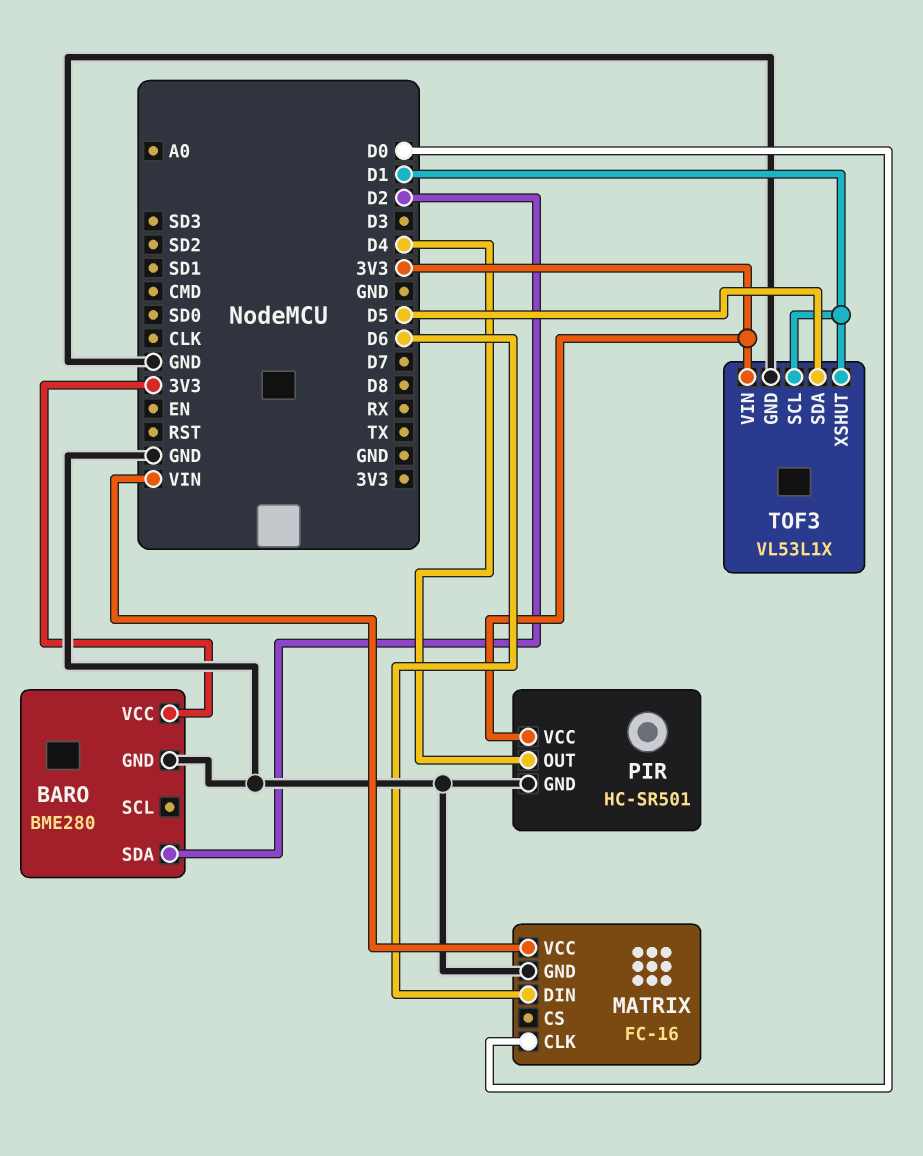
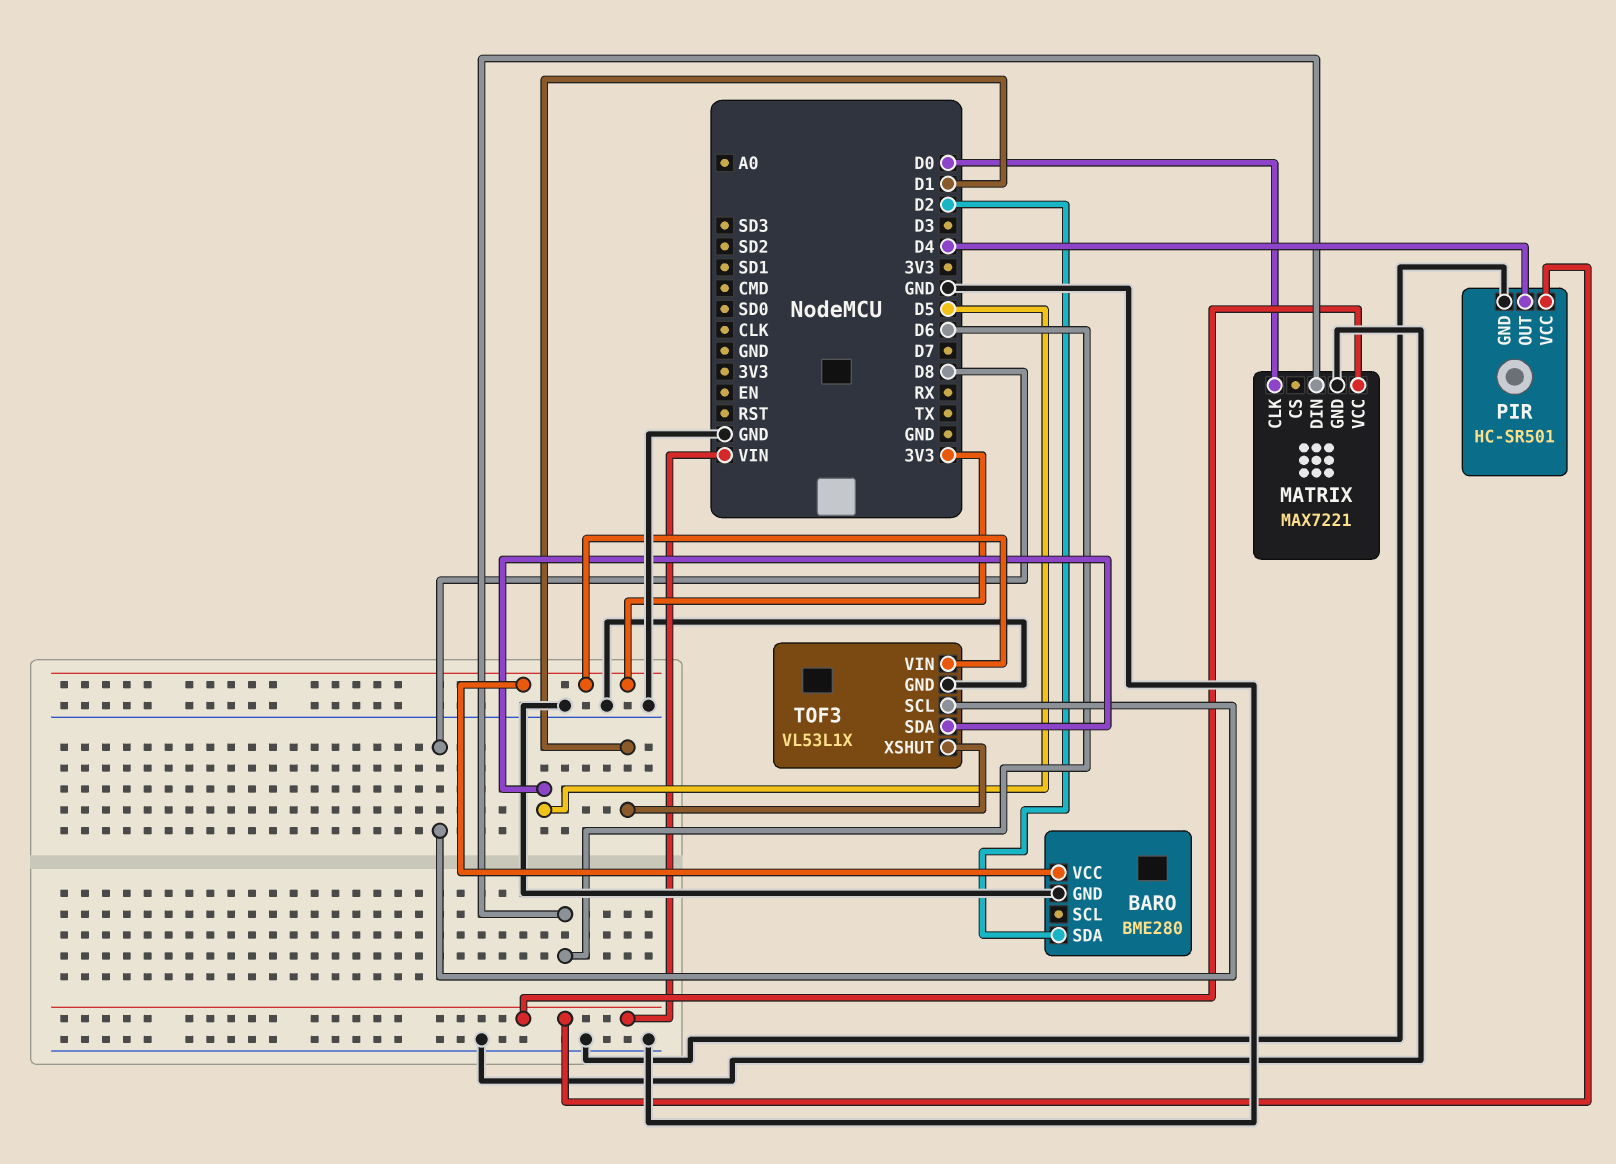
MATRIX: FC-16 -> MAX7221
PIR pin VCC: 3V3 -> VIN
TOF3 pin SCL: D1 -> D8

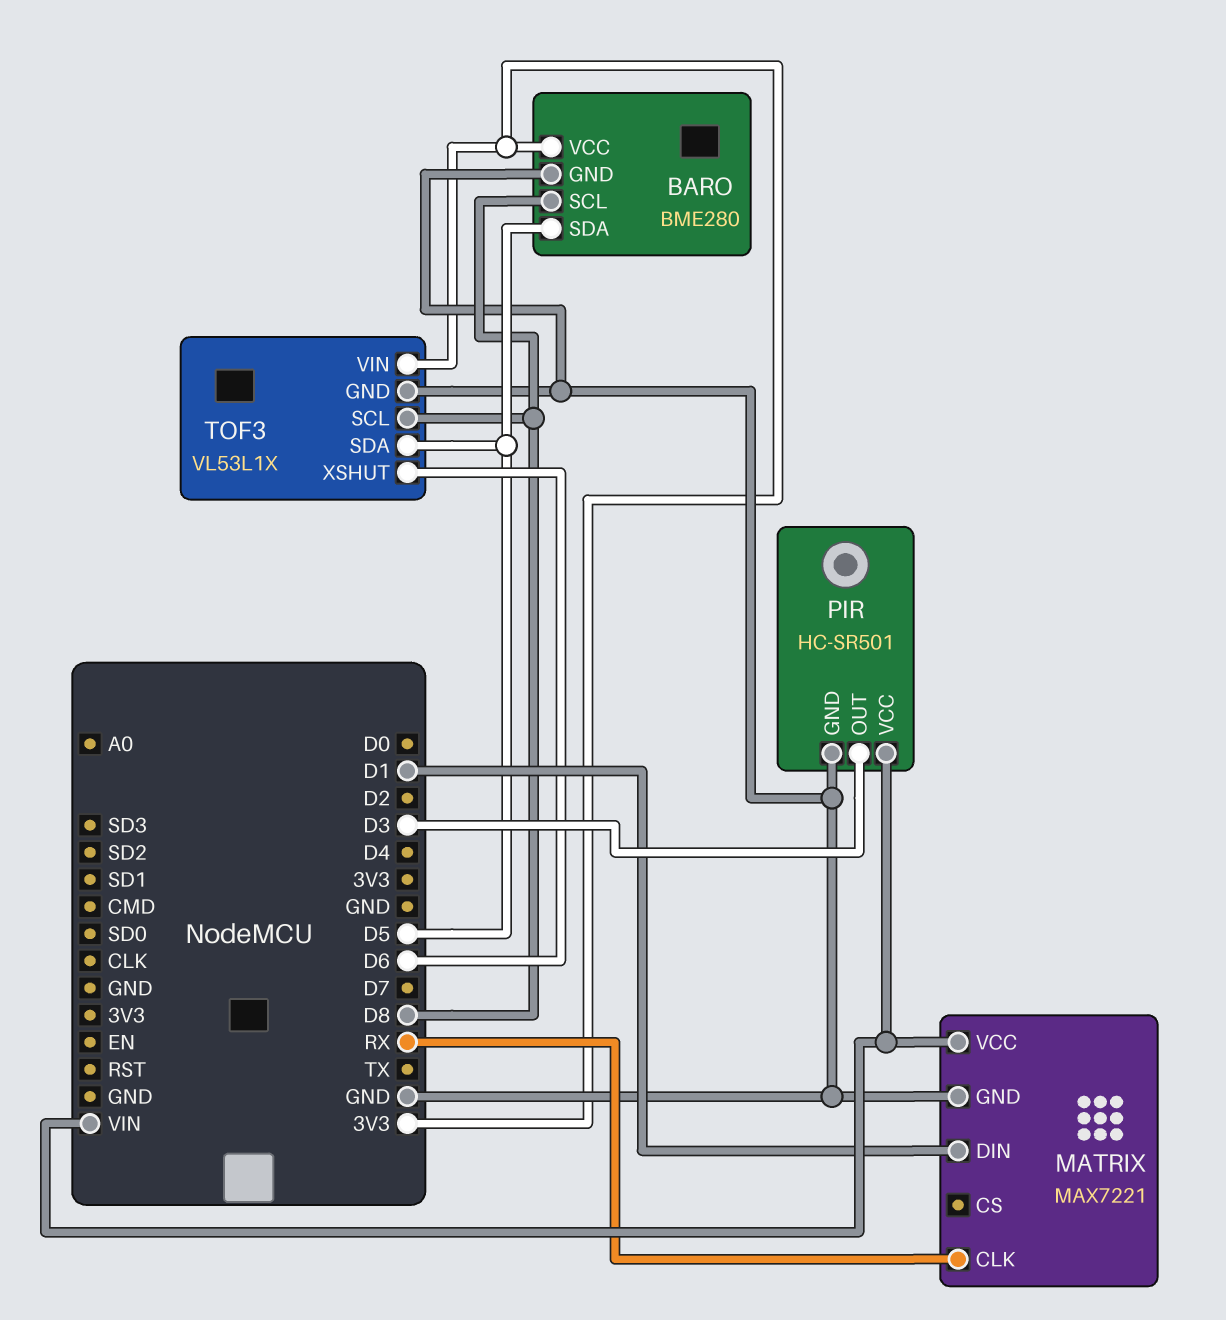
BARO pin SCL: none -> D8
BARO pin SDA: D2 -> D5
MATRIX pin CLK: D0 -> RX
MATRIX pin DIN: D6 -> D1
PIR pin OUT: D4 -> D3
TOF3 pin XSHUT: D1 -> D6

